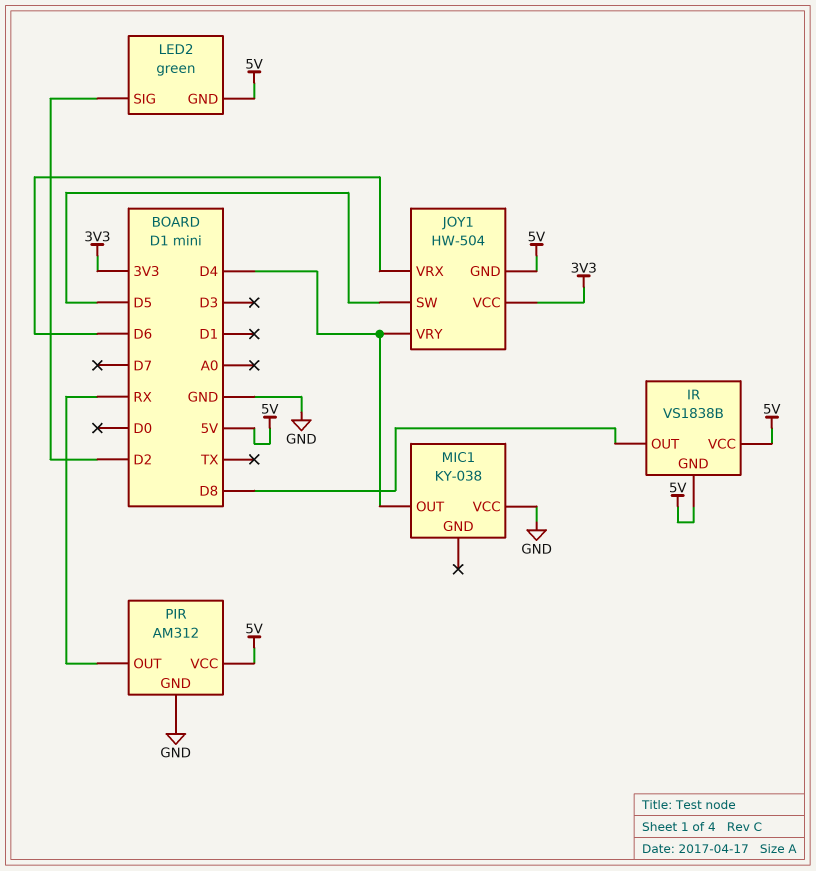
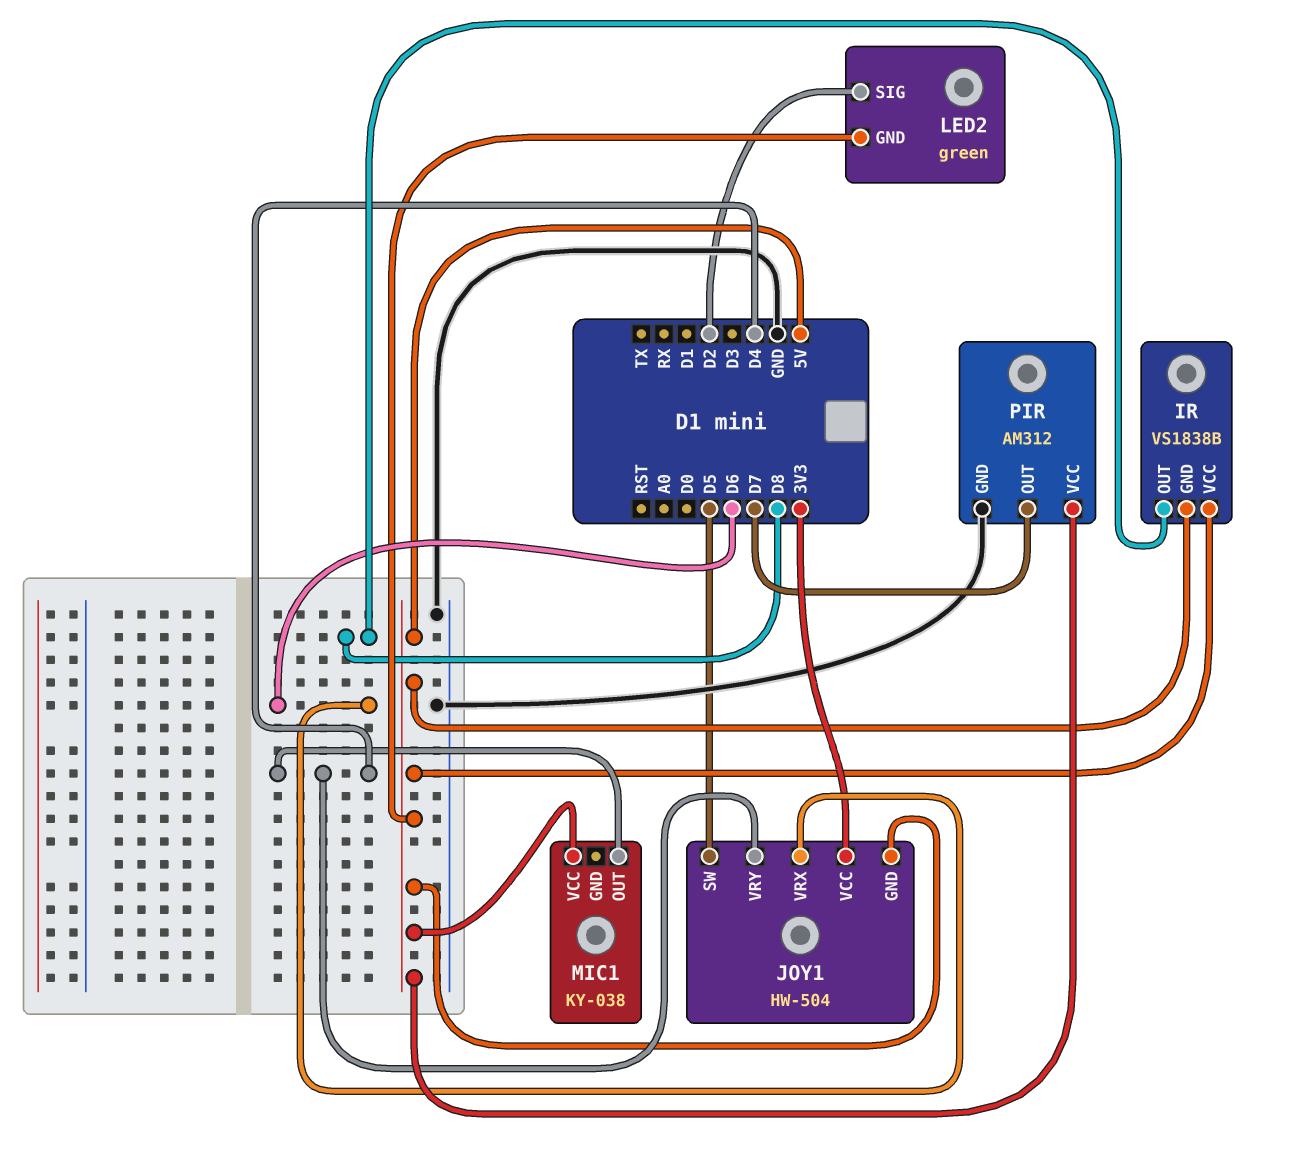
MIC1 pin VCC: GND -> 5V
PIR pin OUT: RX -> D7

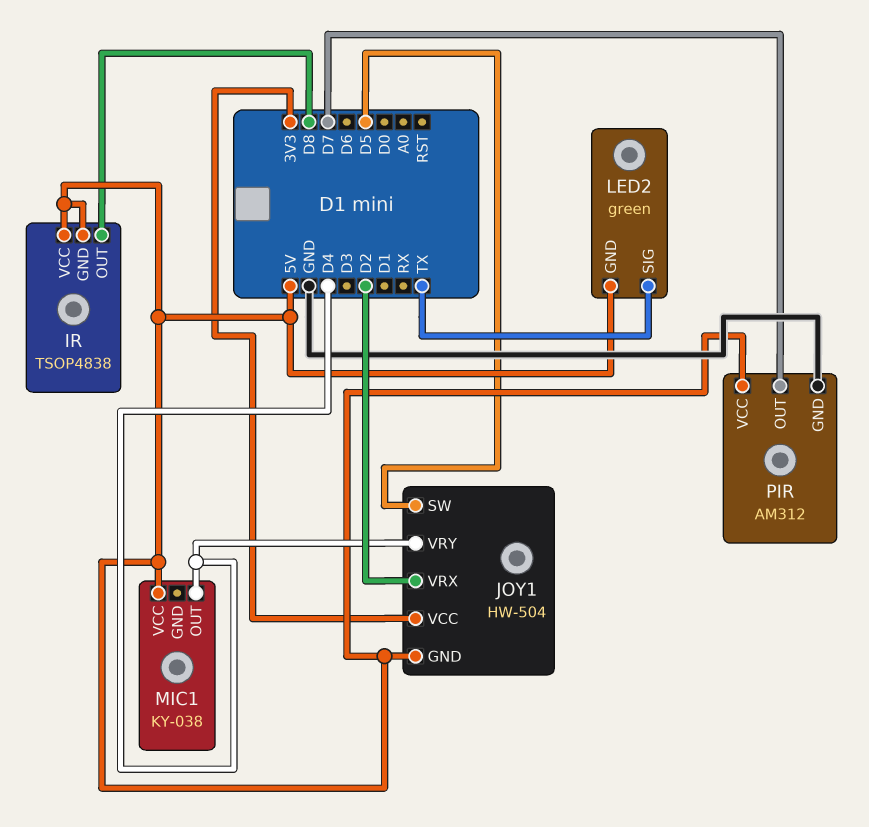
IR: VS1838B -> TSOP4838
JOY1 pin VRX: D6 -> D2
LED2 pin SIG: D2 -> TX

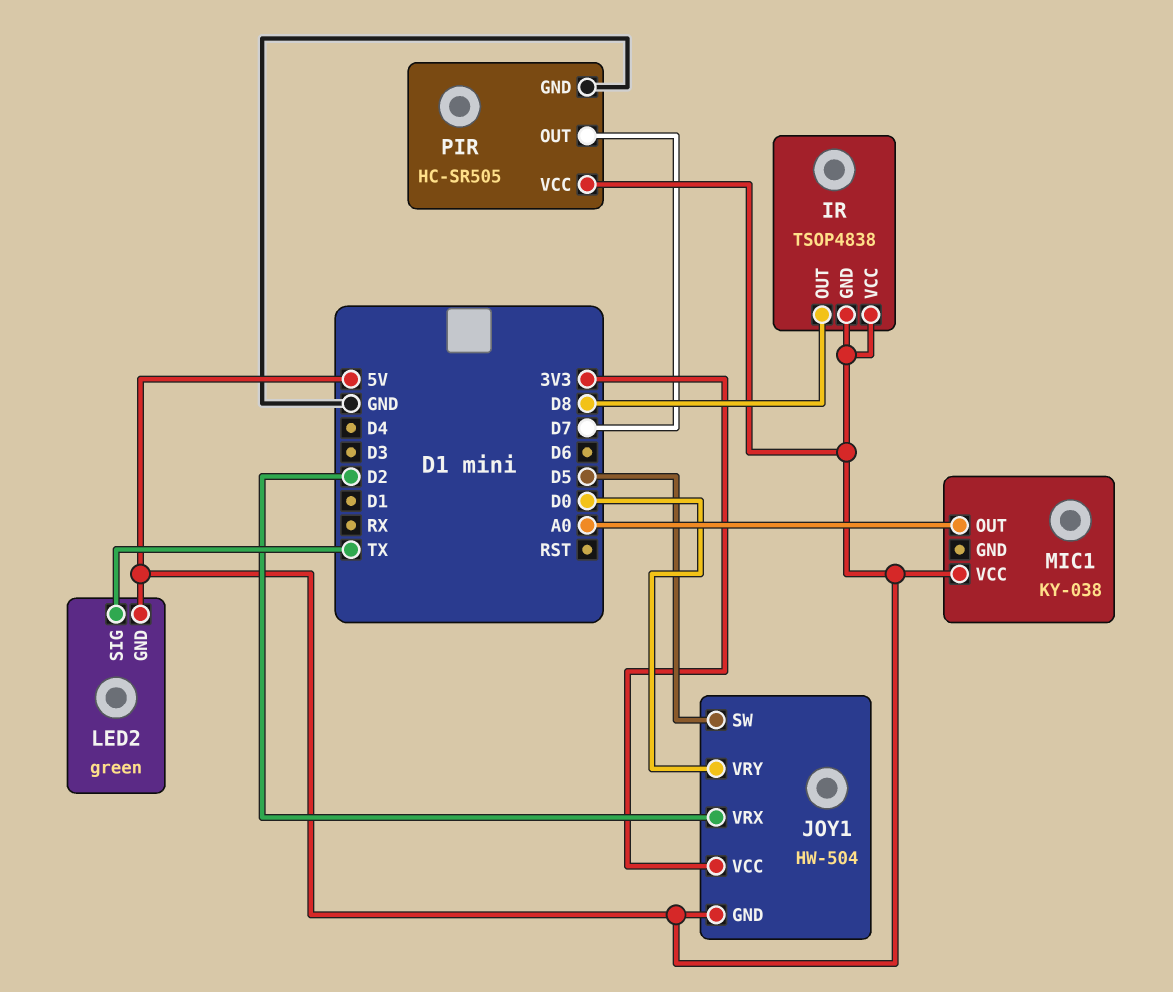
JOY1 pin VRY: D4 -> D0
MIC1 pin OUT: D4 -> A0
PIR: AM312 -> HC-SR505

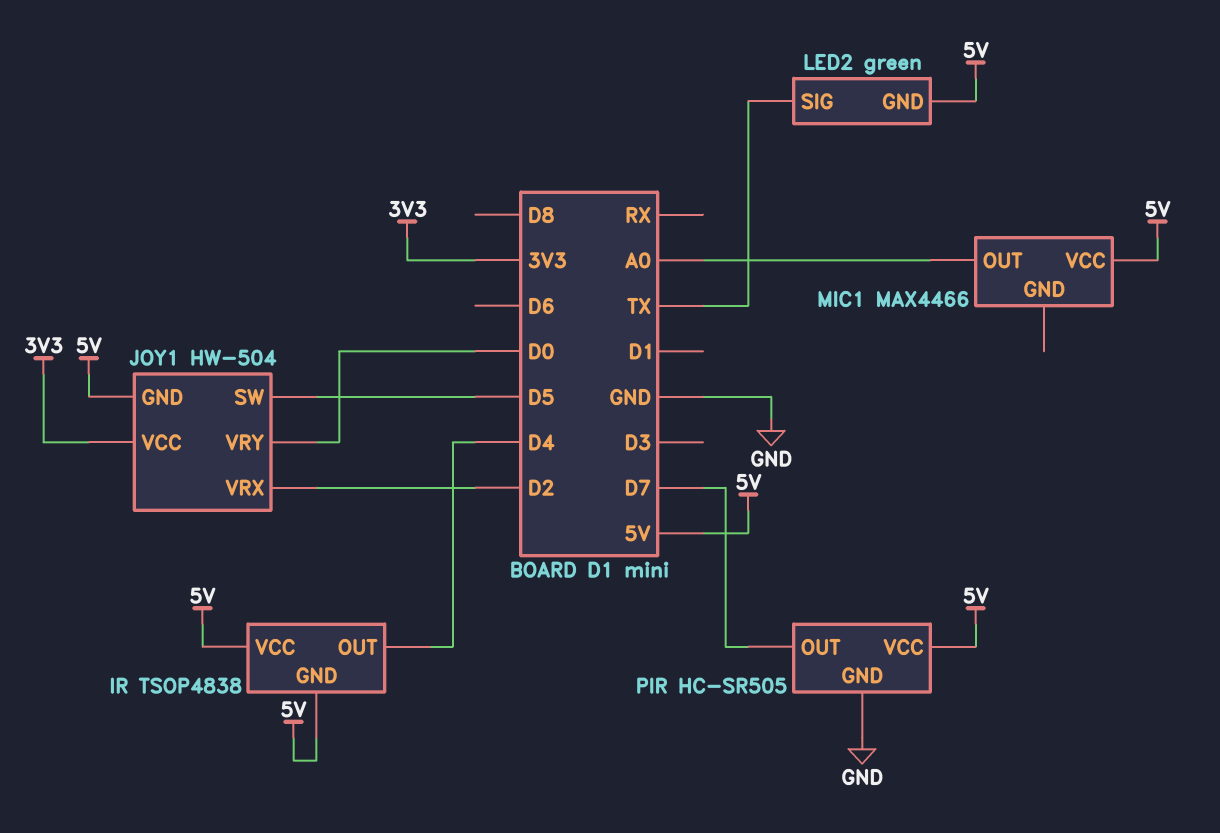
IR pin OUT: D8 -> D4
MIC1: KY-038 -> MAX4466

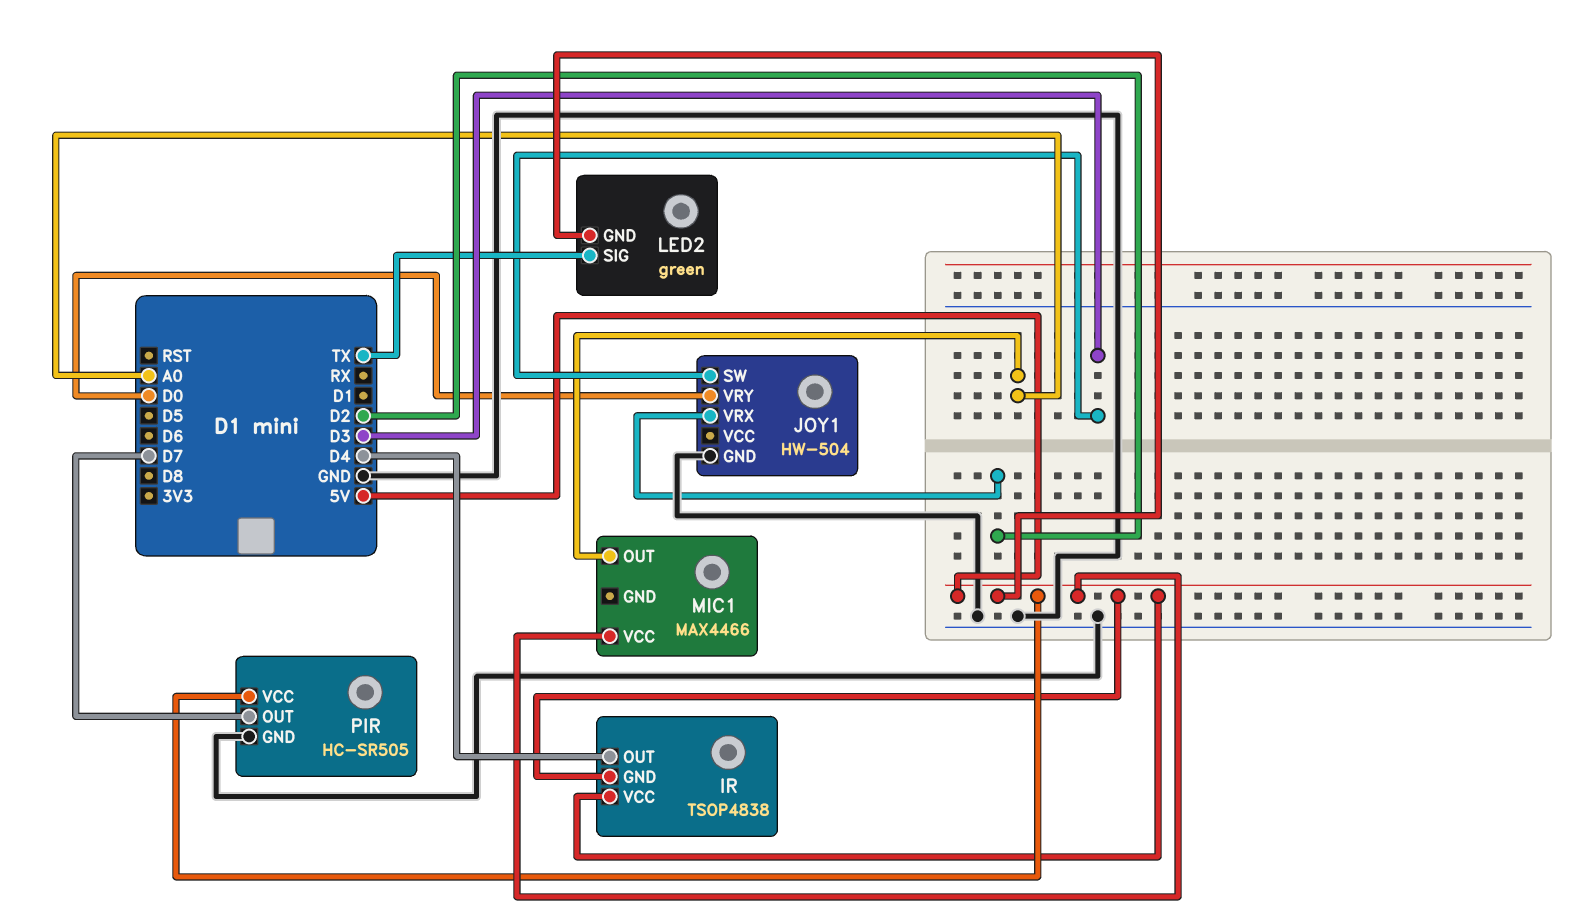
JOY1 pin GND: 5V -> GND
JOY1 pin SW: D5 -> D3
JOY1 pin VCC: 3V3 -> none

